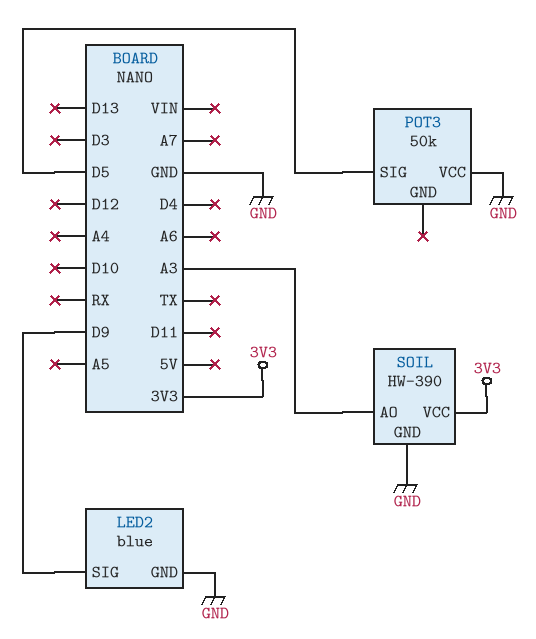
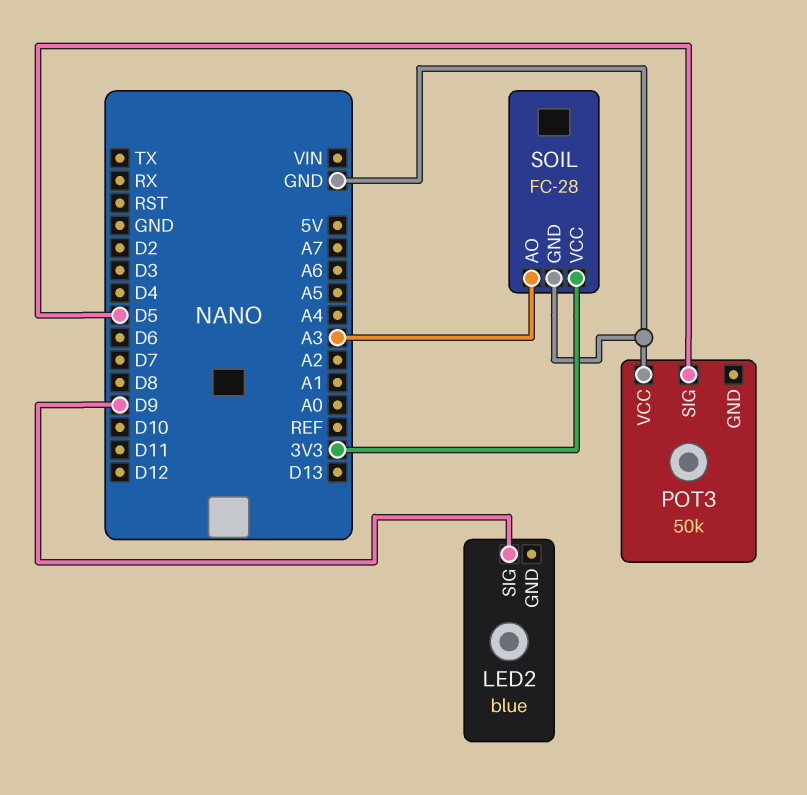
LED2 pin GND: GND -> none
SOIL: HW-390 -> FC-28

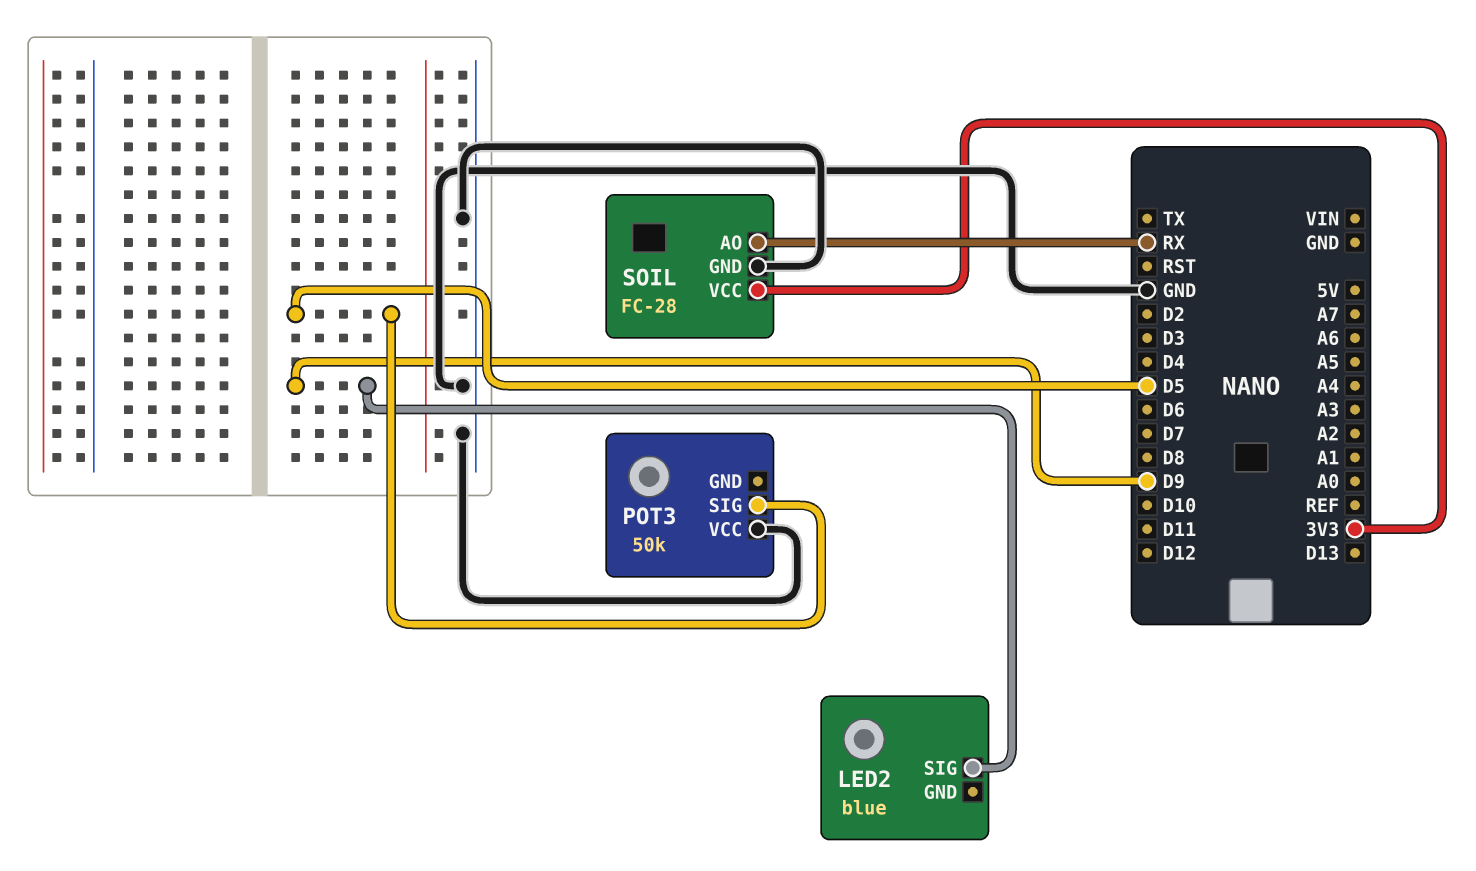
SOIL pin AO: A3 -> RX

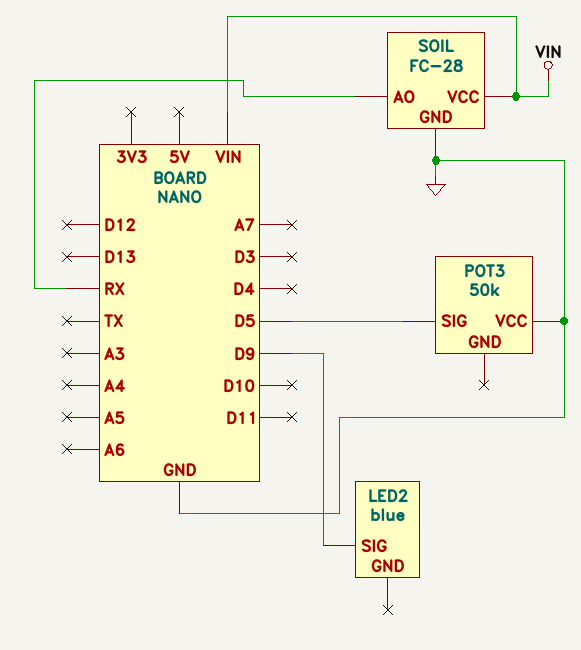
SOIL pin VCC: 3V3 -> VIN

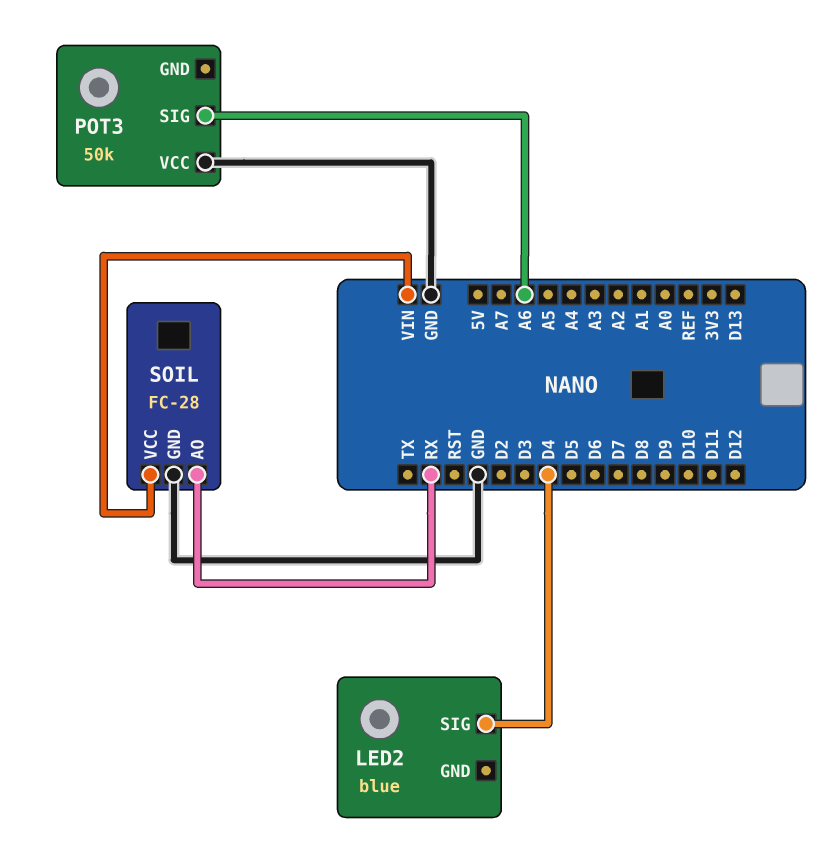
LED2 pin SIG: D9 -> D4
POT3 pin SIG: D5 -> A6

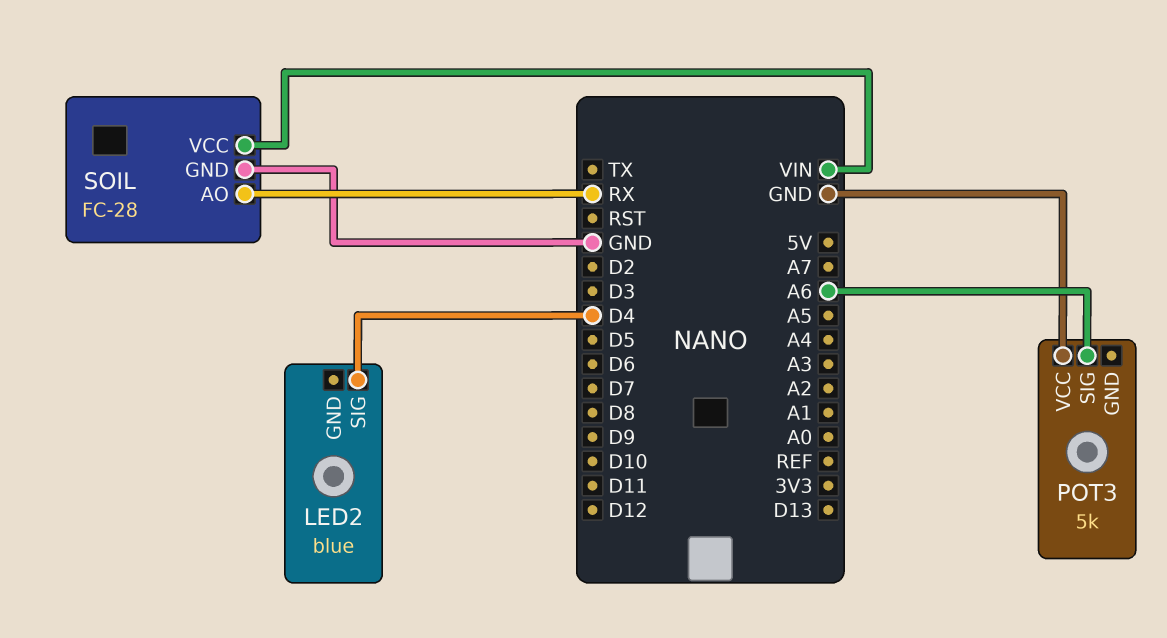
POT3: 50k -> 5k

